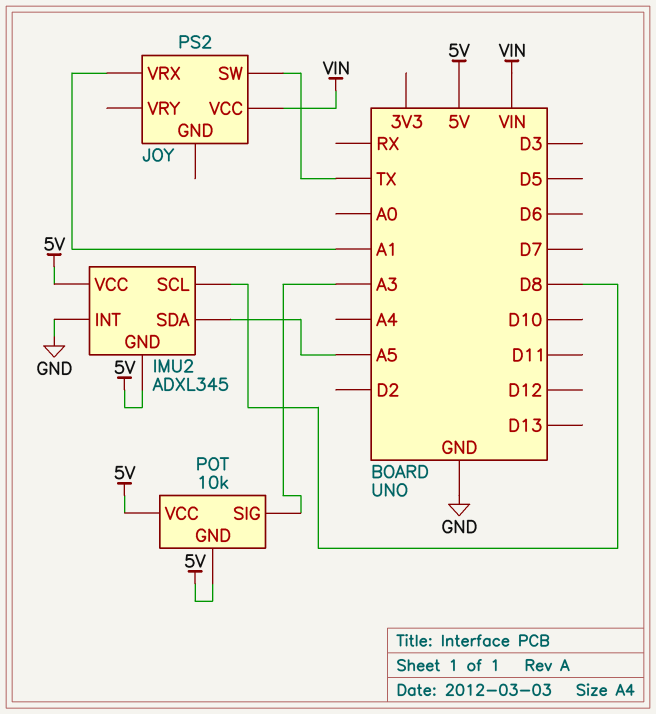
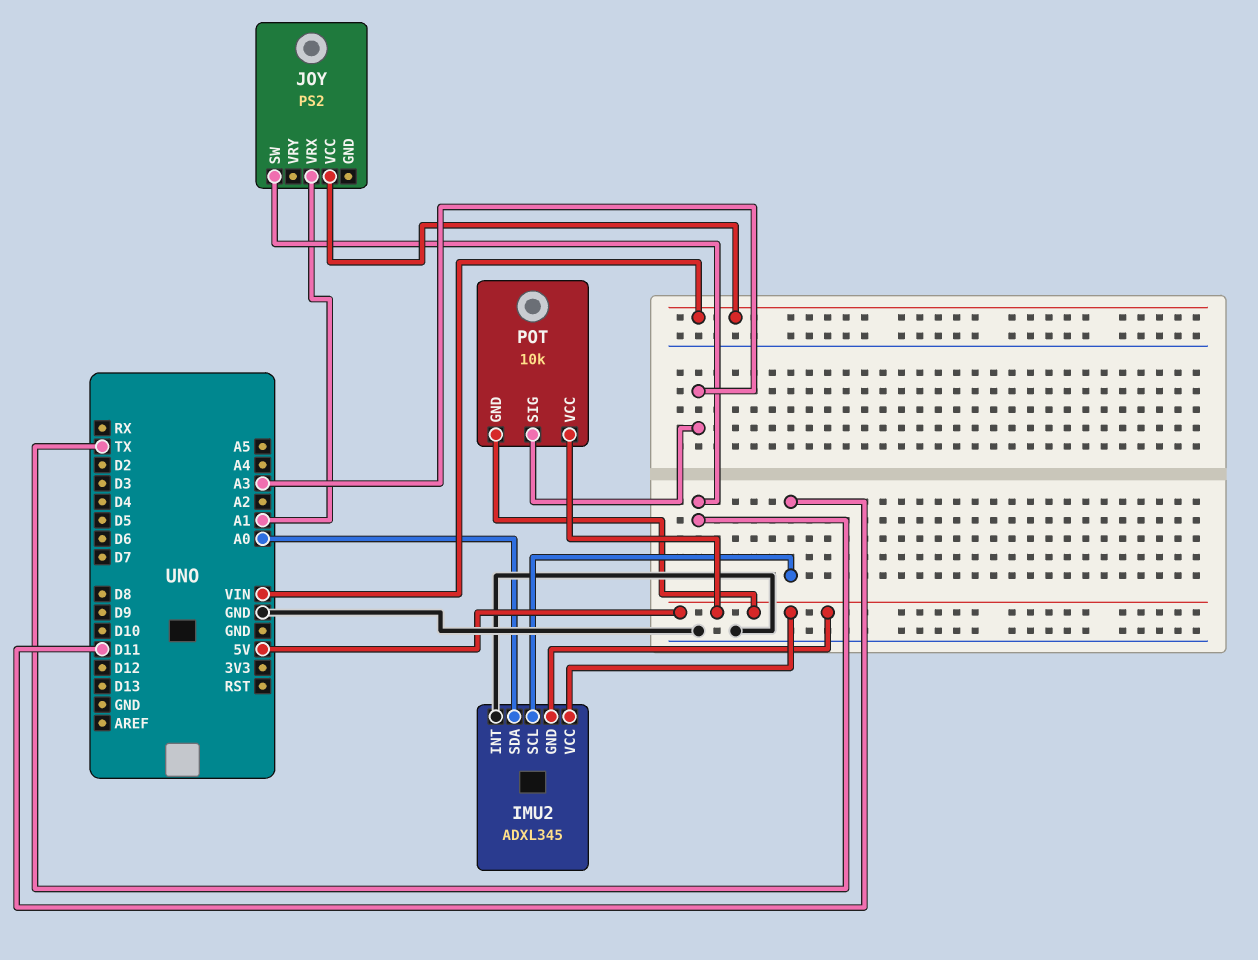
IMU2 pin SCL: D8 -> D11
IMU2 pin SDA: A5 -> A0

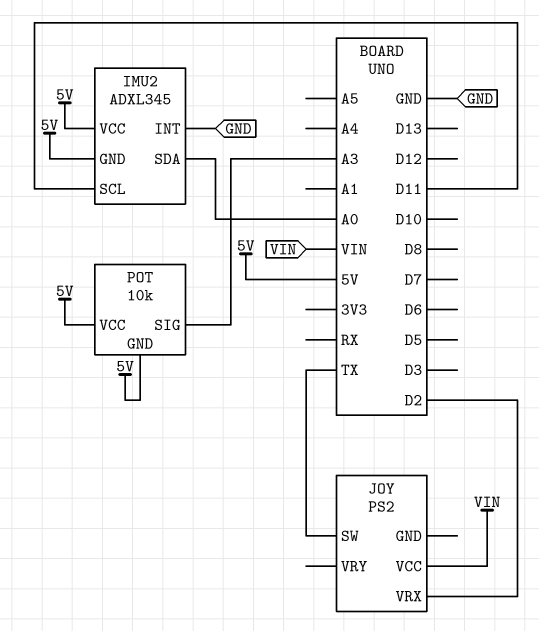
JOY pin VRX: A1 -> D2

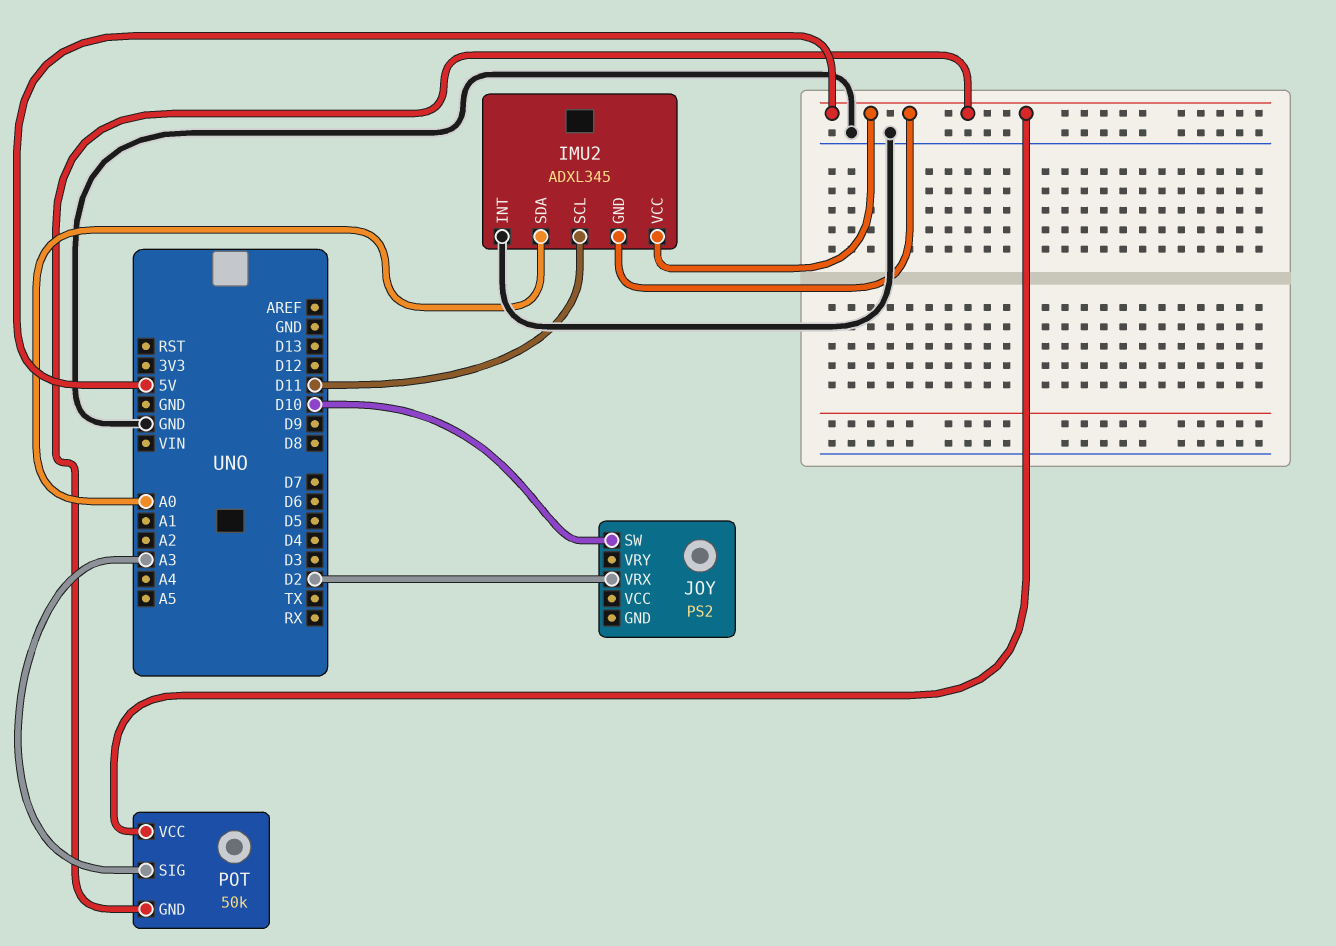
JOY pin SW: TX -> D10
JOY pin VCC: VIN -> none
POT: 10k -> 50k

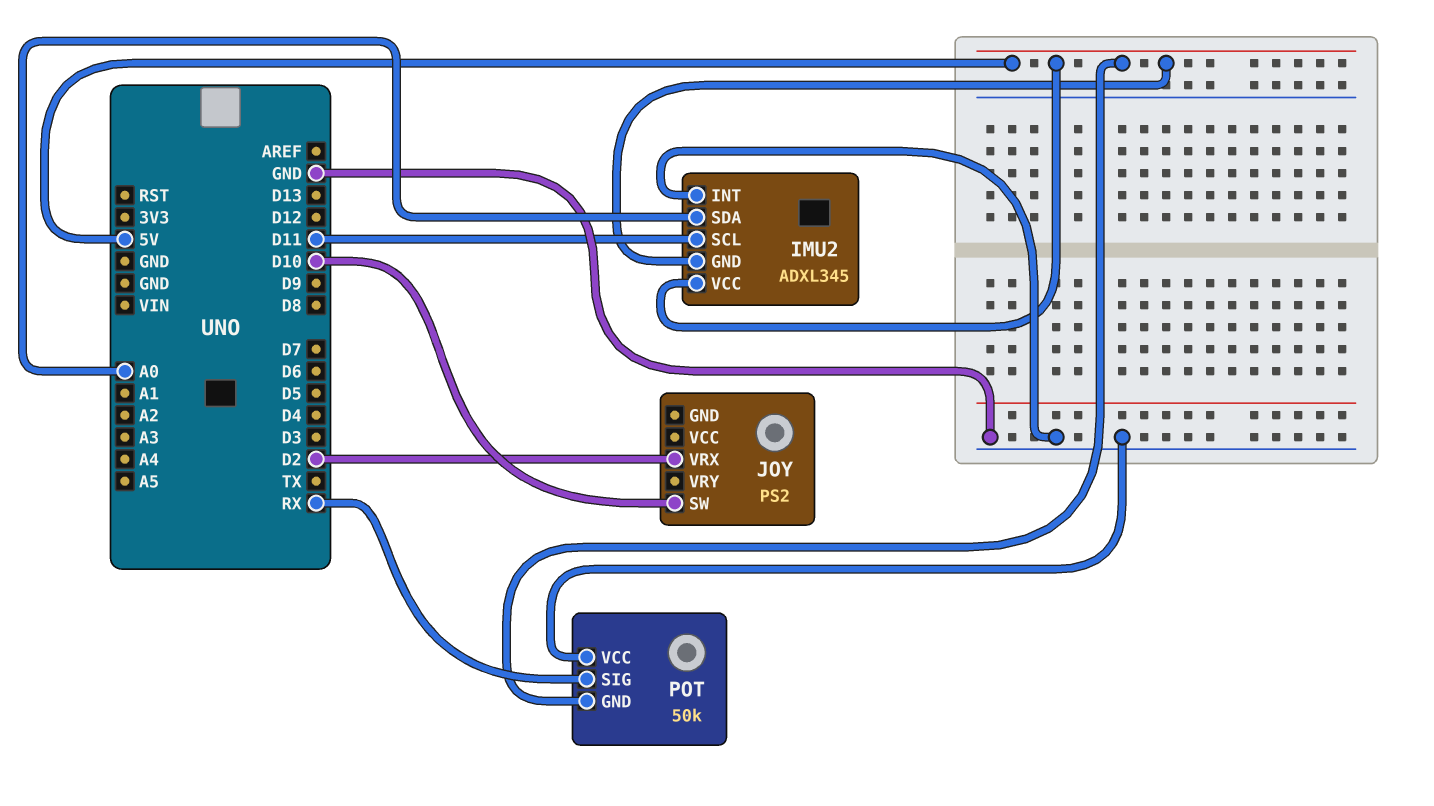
POT pin SIG: A3 -> RX
POT pin VCC: 5V -> GND

